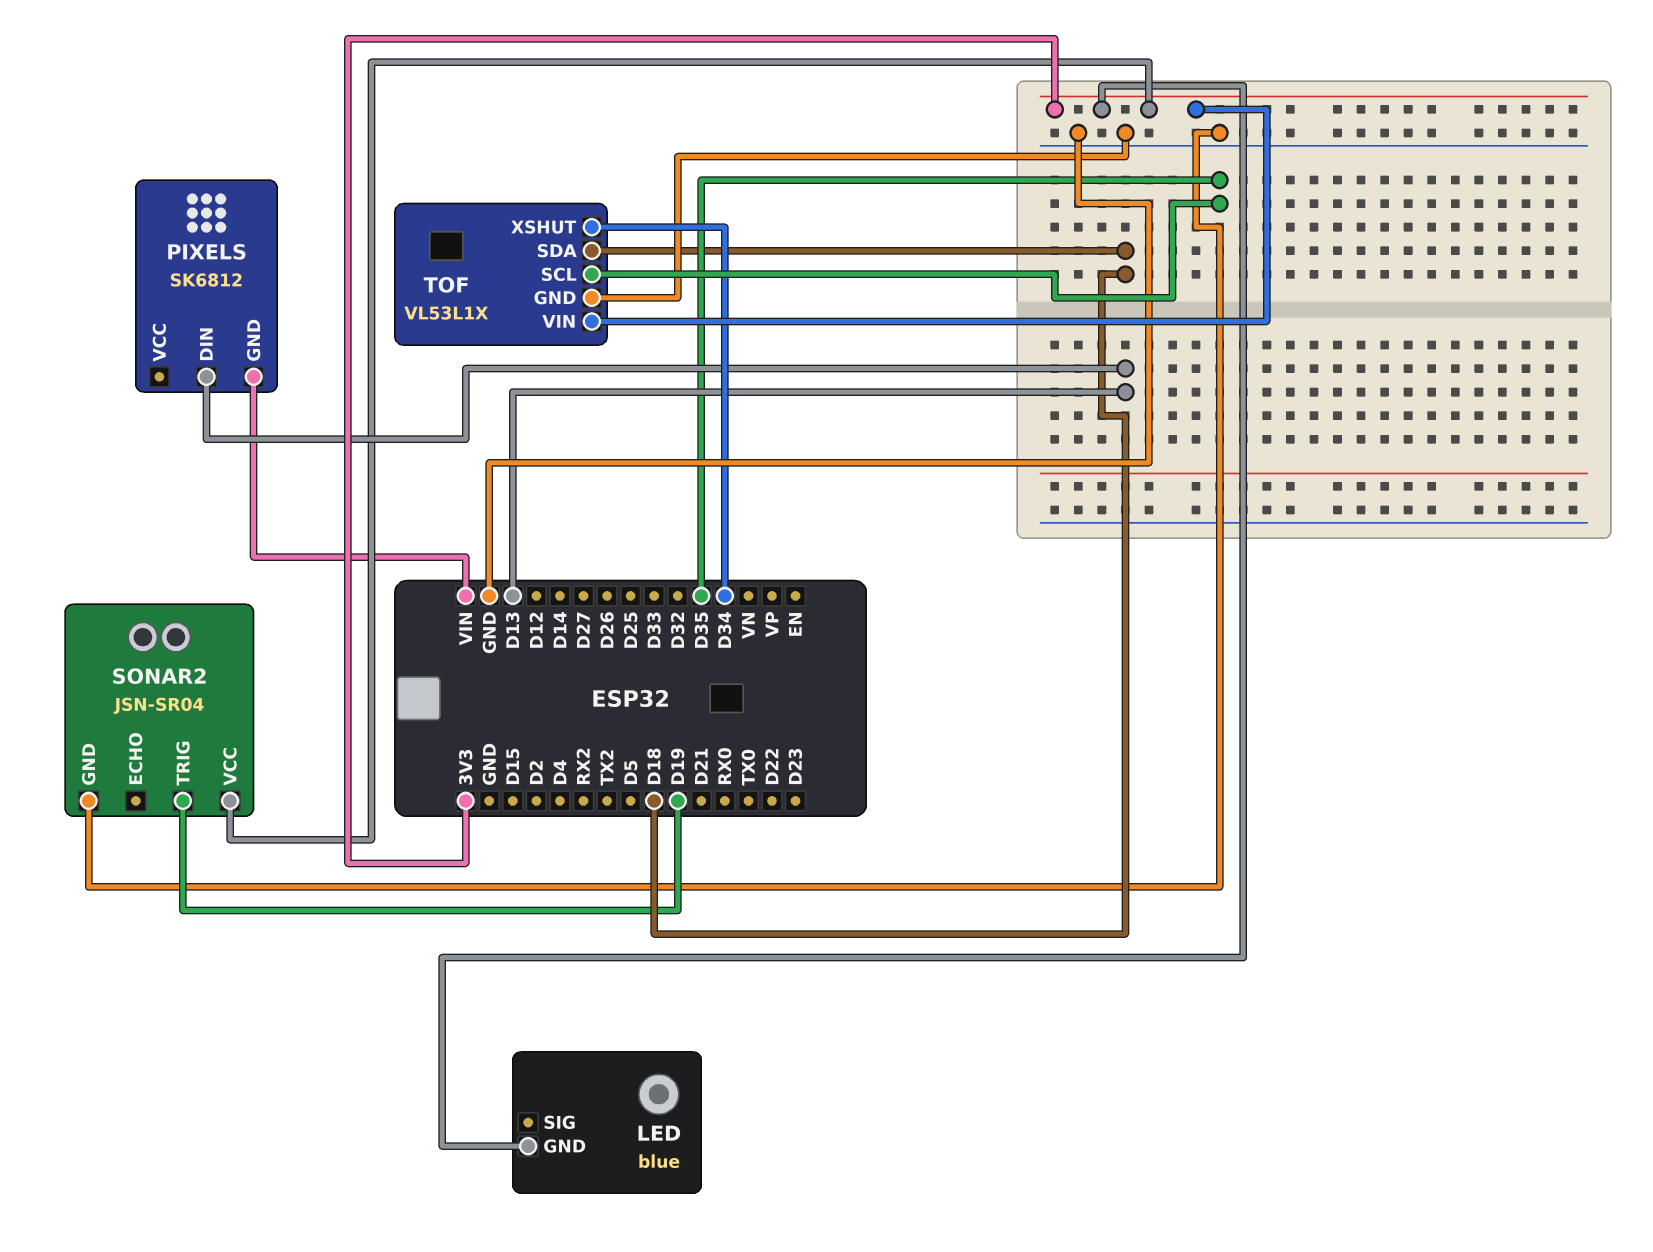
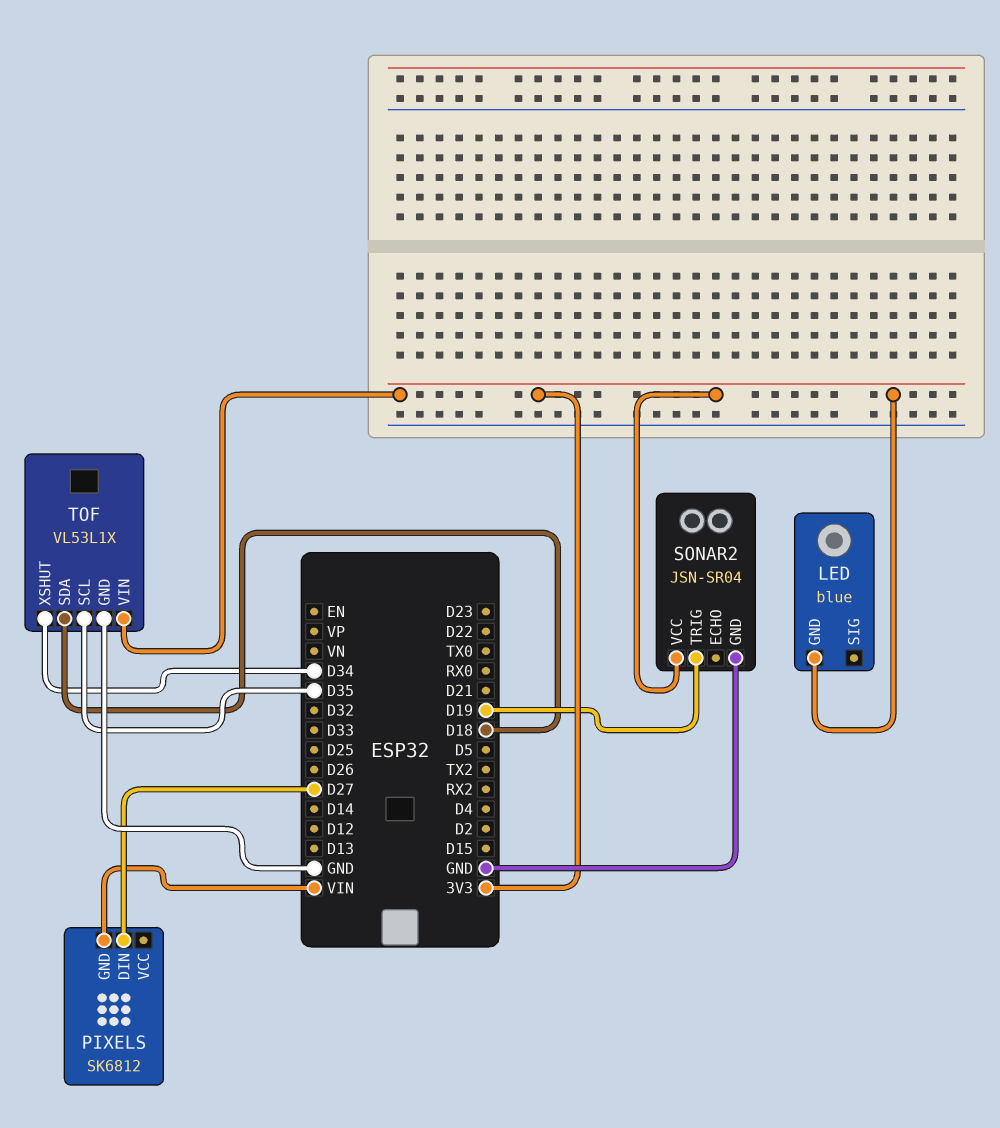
PIXELS pin DIN: D13 -> D27

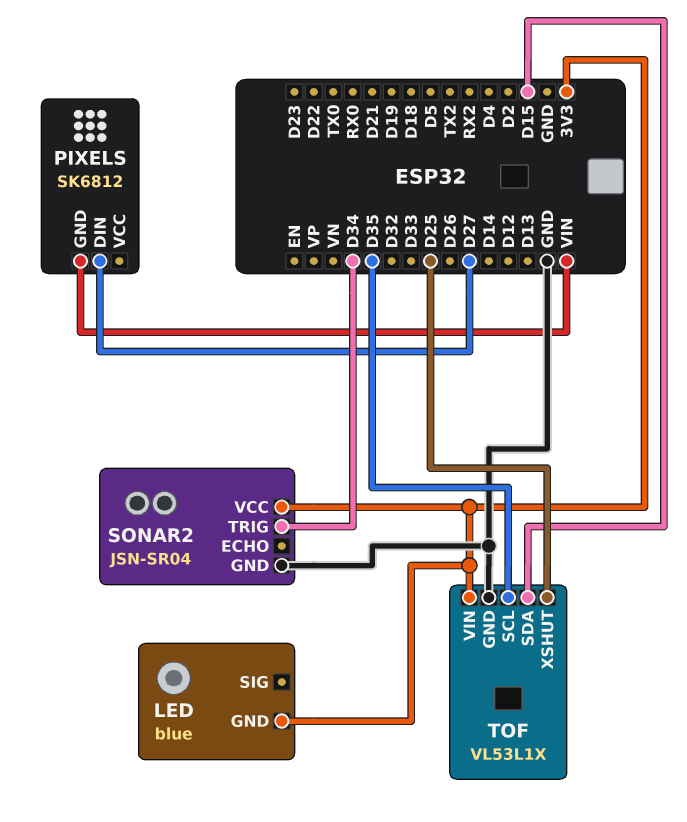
SONAR2 pin TRIG: D19 -> D34
TOF pin SDA: D18 -> D15
TOF pin XSHUT: D34 -> D25

